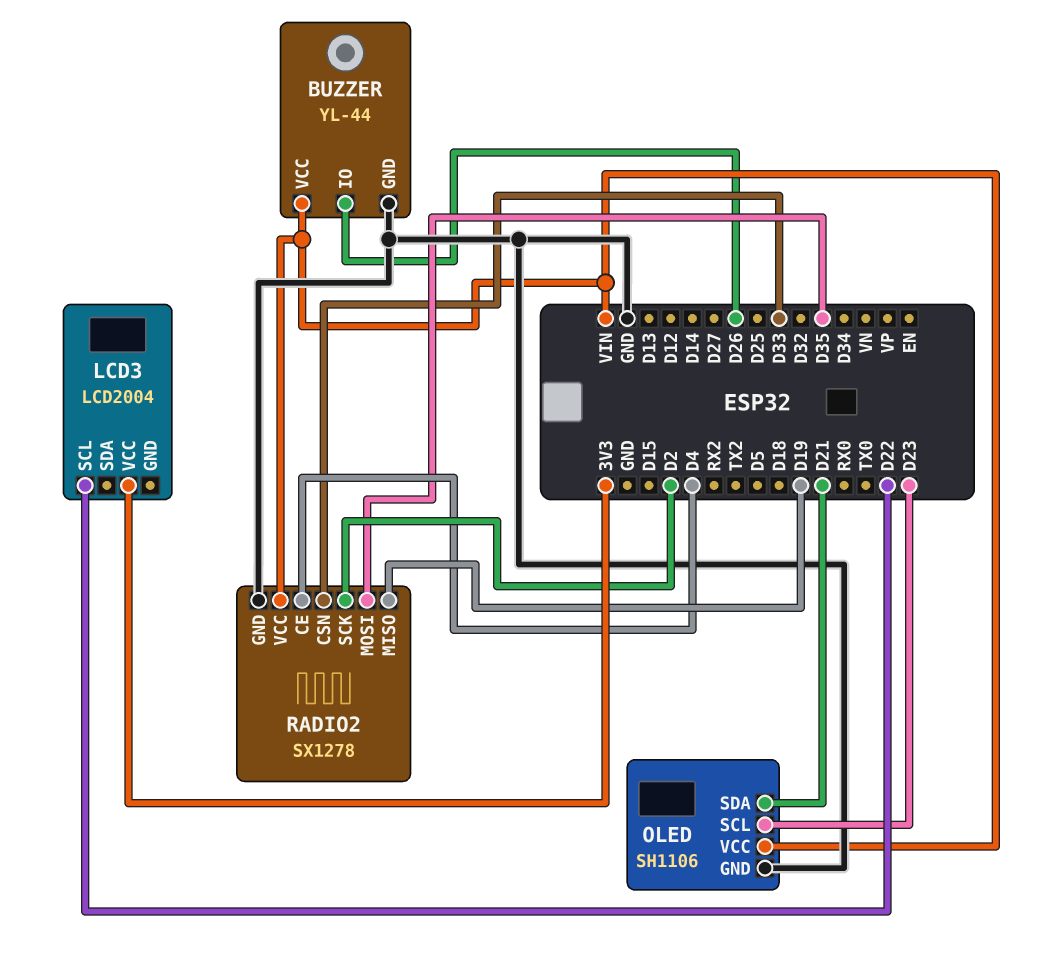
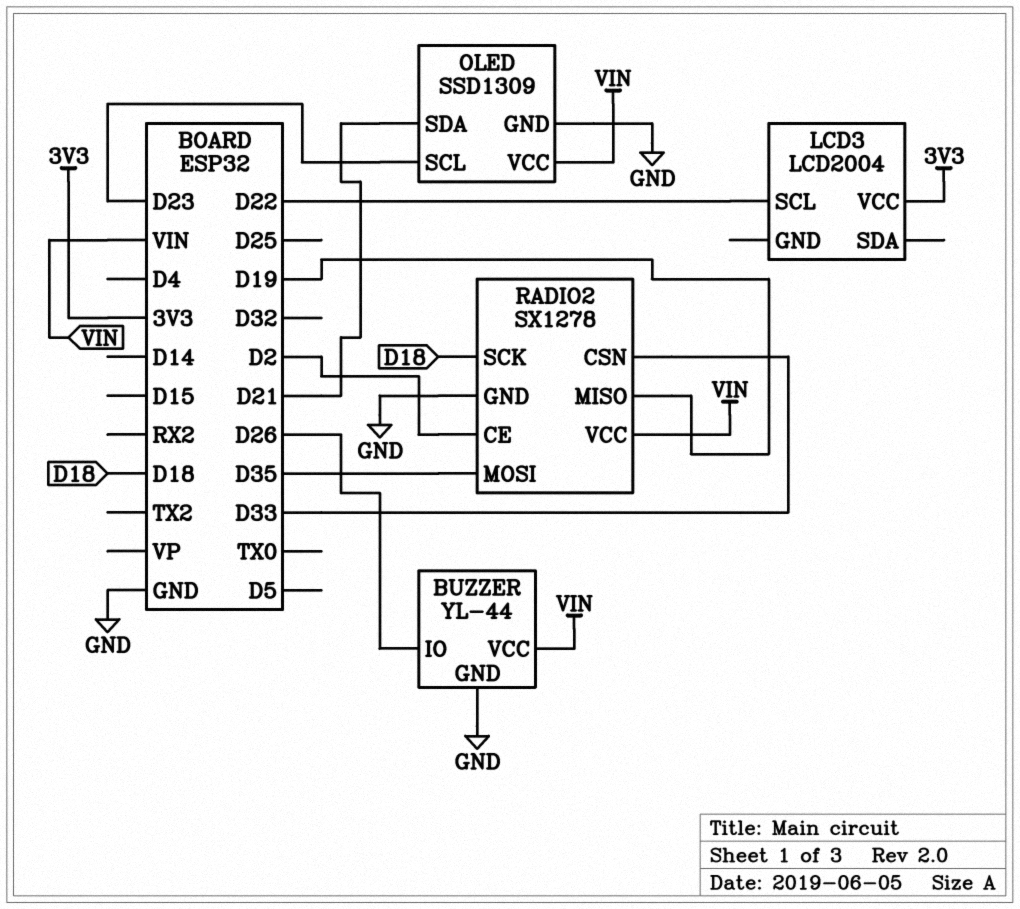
OLED: SH1106 -> SSD1309
RADIO2 pin CE: D4 -> D2
RADIO2 pin SCK: D2 -> D18

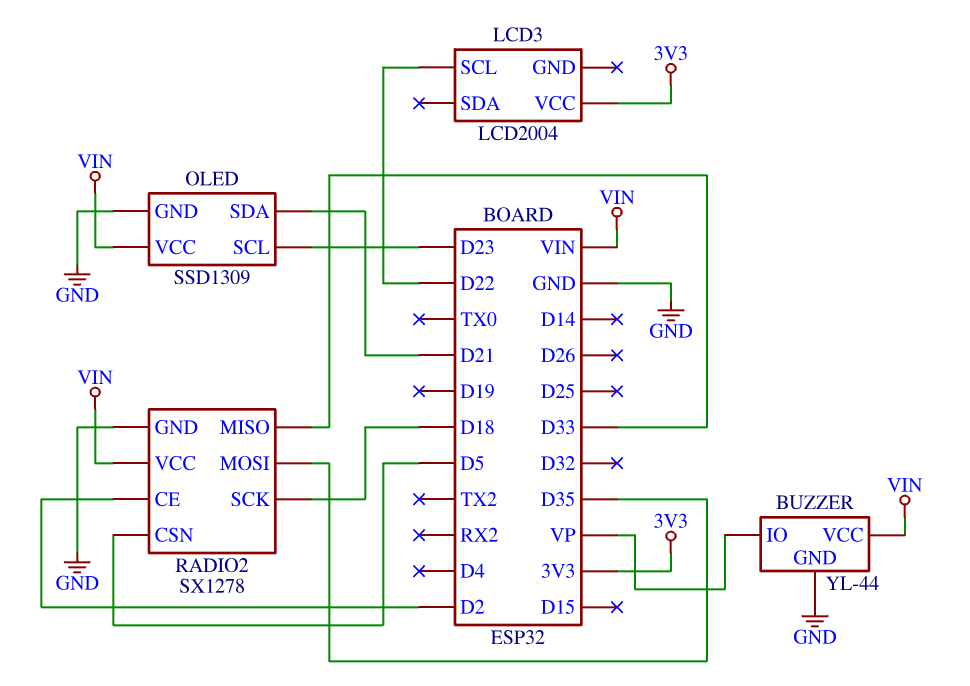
BUZZER pin IO: D26 -> VP
RADIO2 pin CSN: D33 -> D5
RADIO2 pin MISO: D19 -> D33

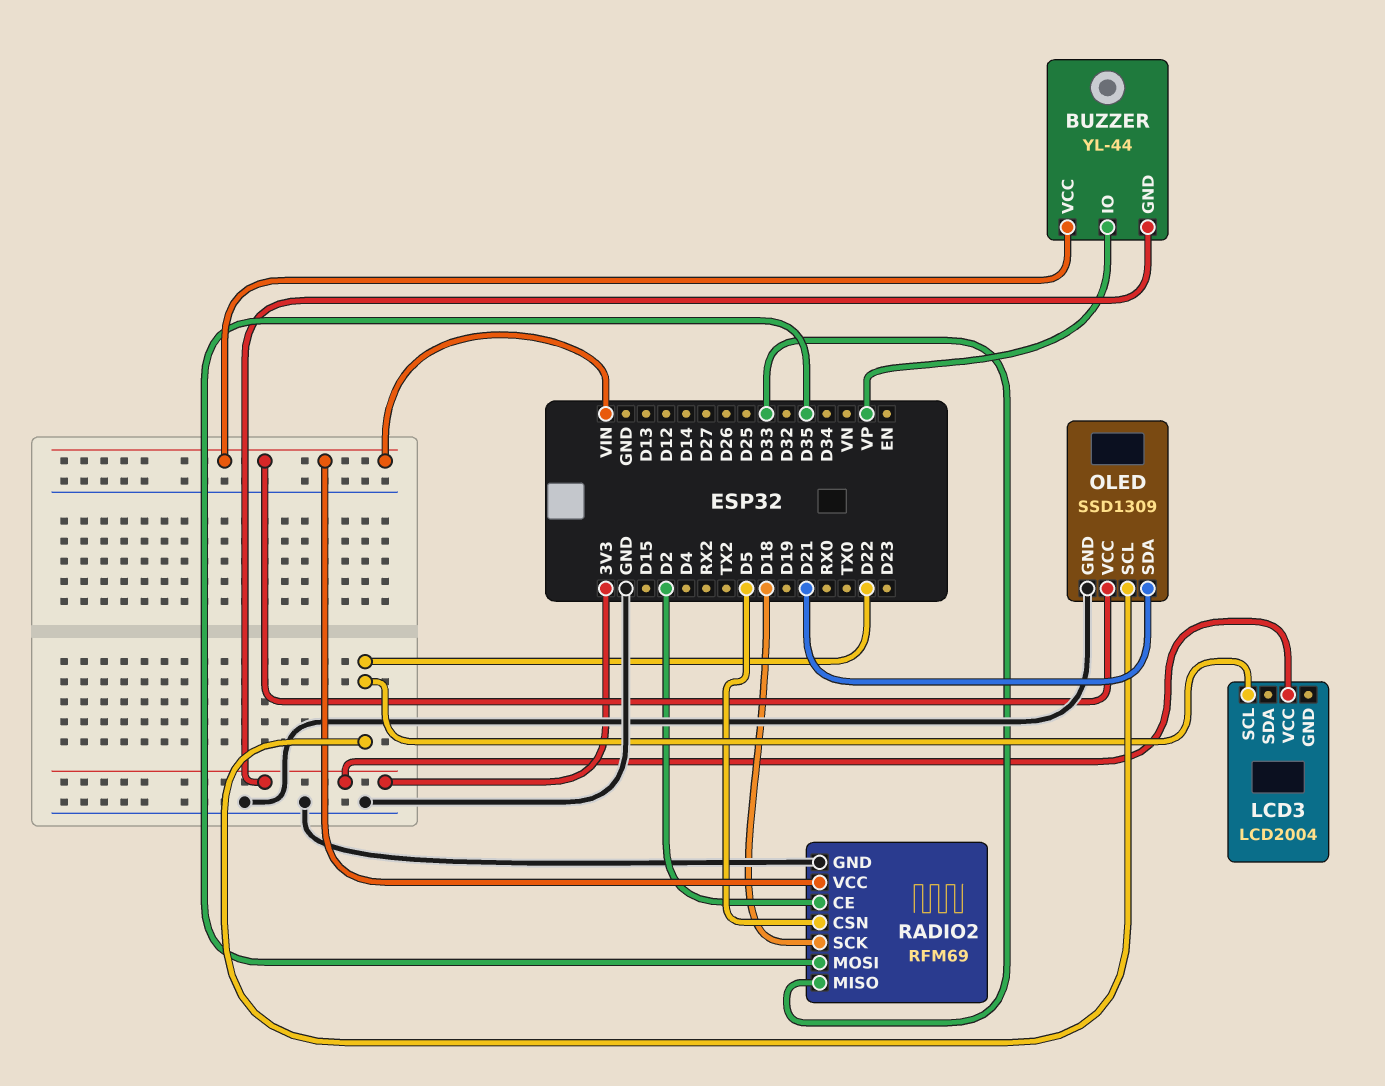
BUZZER pin GND: GND -> 3V3
OLED pin SCL: D23 -> D22
RADIO2: SX1278 -> RFM69

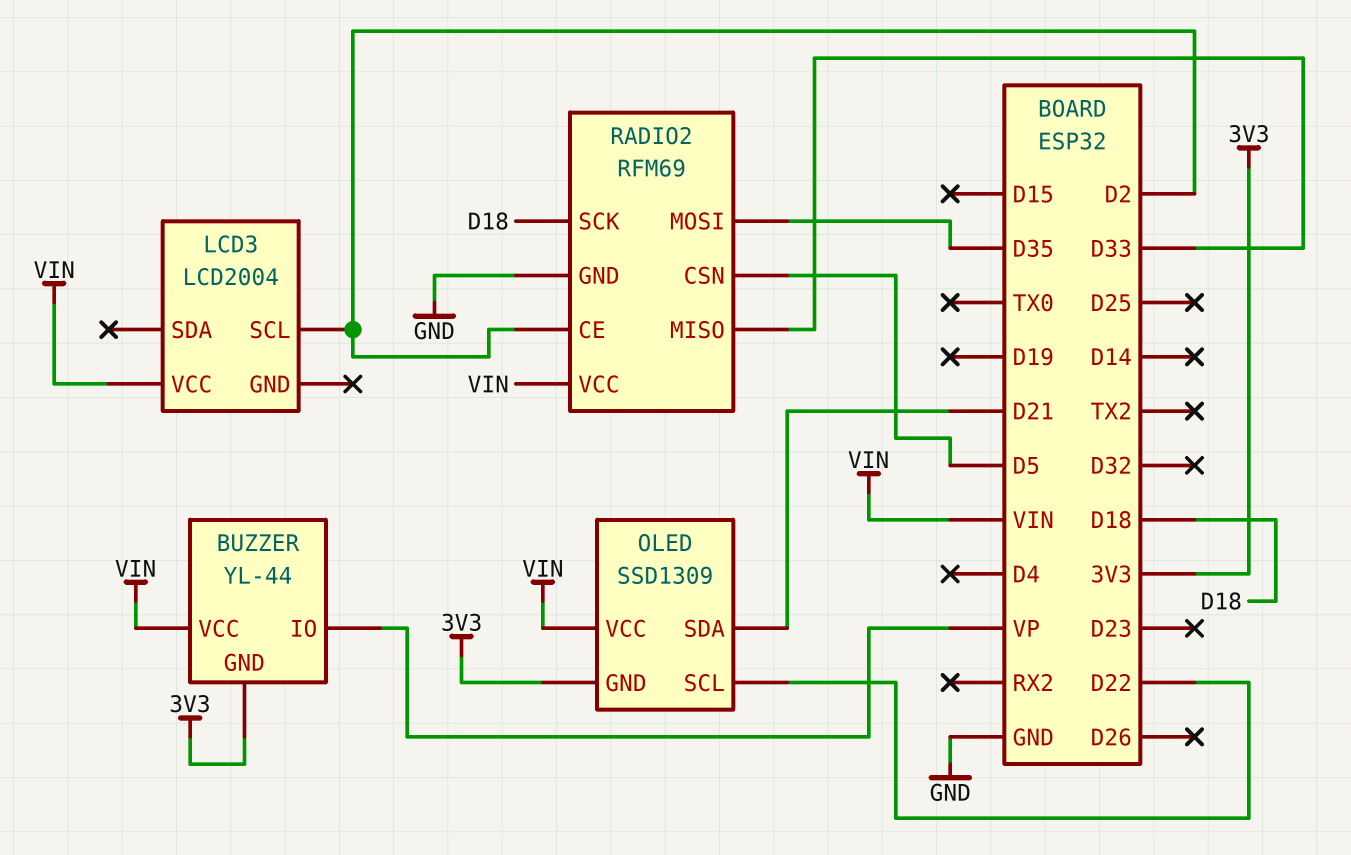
LCD3 pin SCL: D22 -> D2
LCD3 pin VCC: 3V3 -> VIN
OLED pin GND: GND -> 3V3

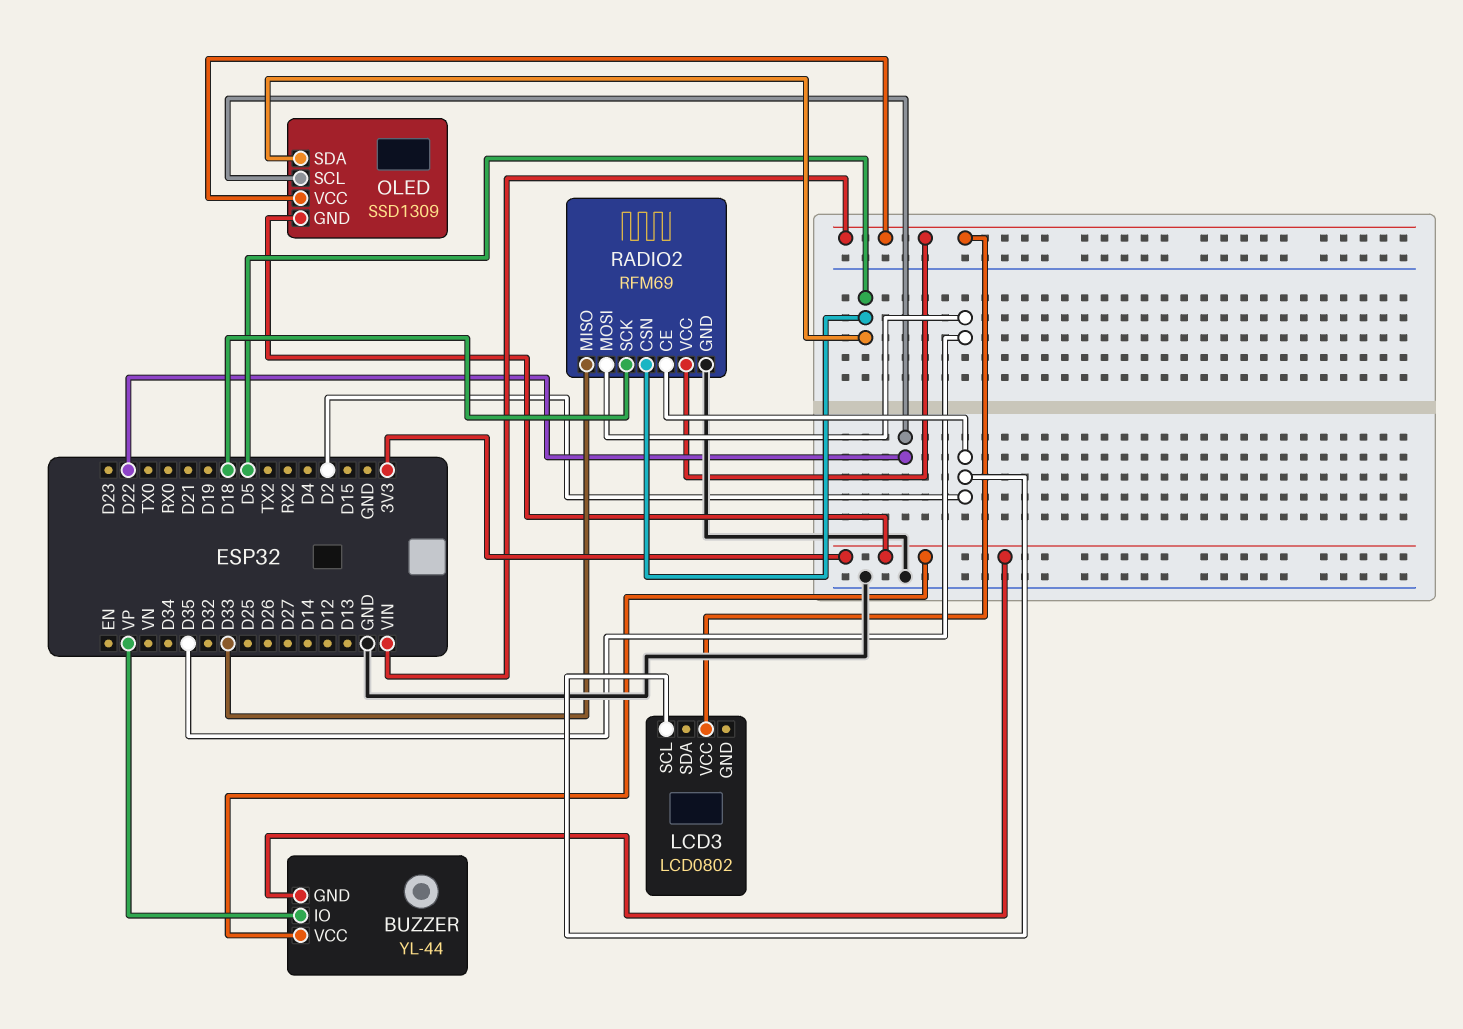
BUZZER pin VCC: VIN -> 3V3
LCD3: LCD2004 -> LCD0802
OLED pin SDA: D21 -> D5

